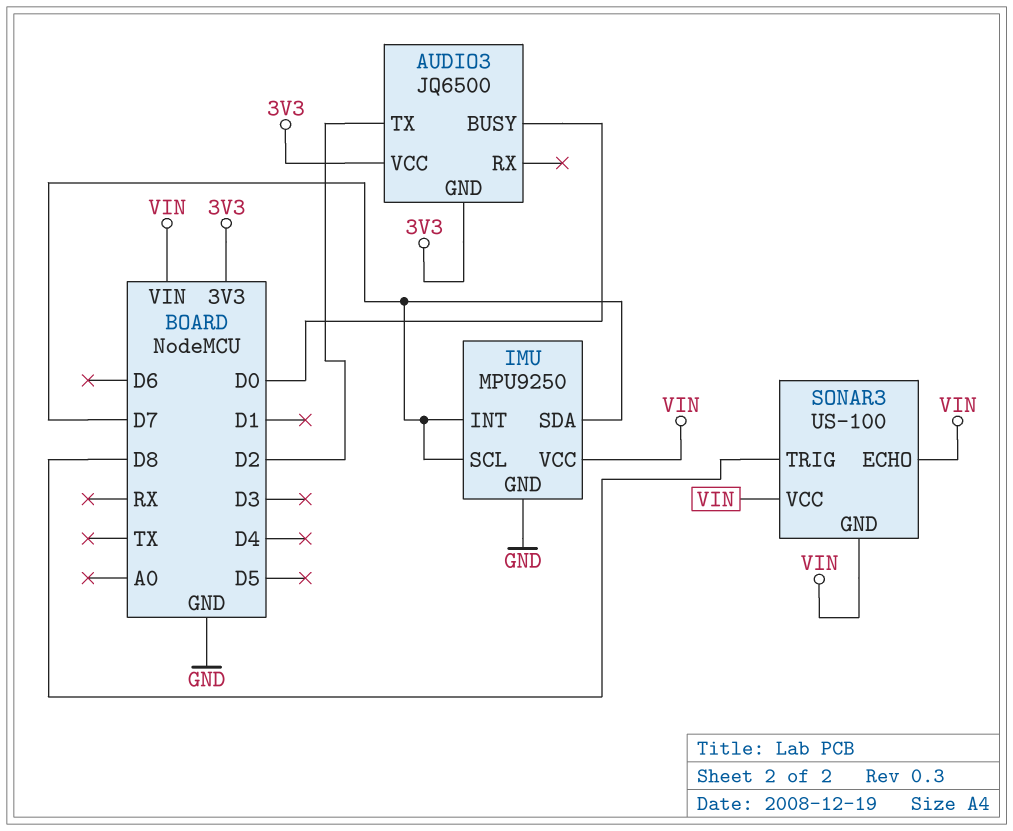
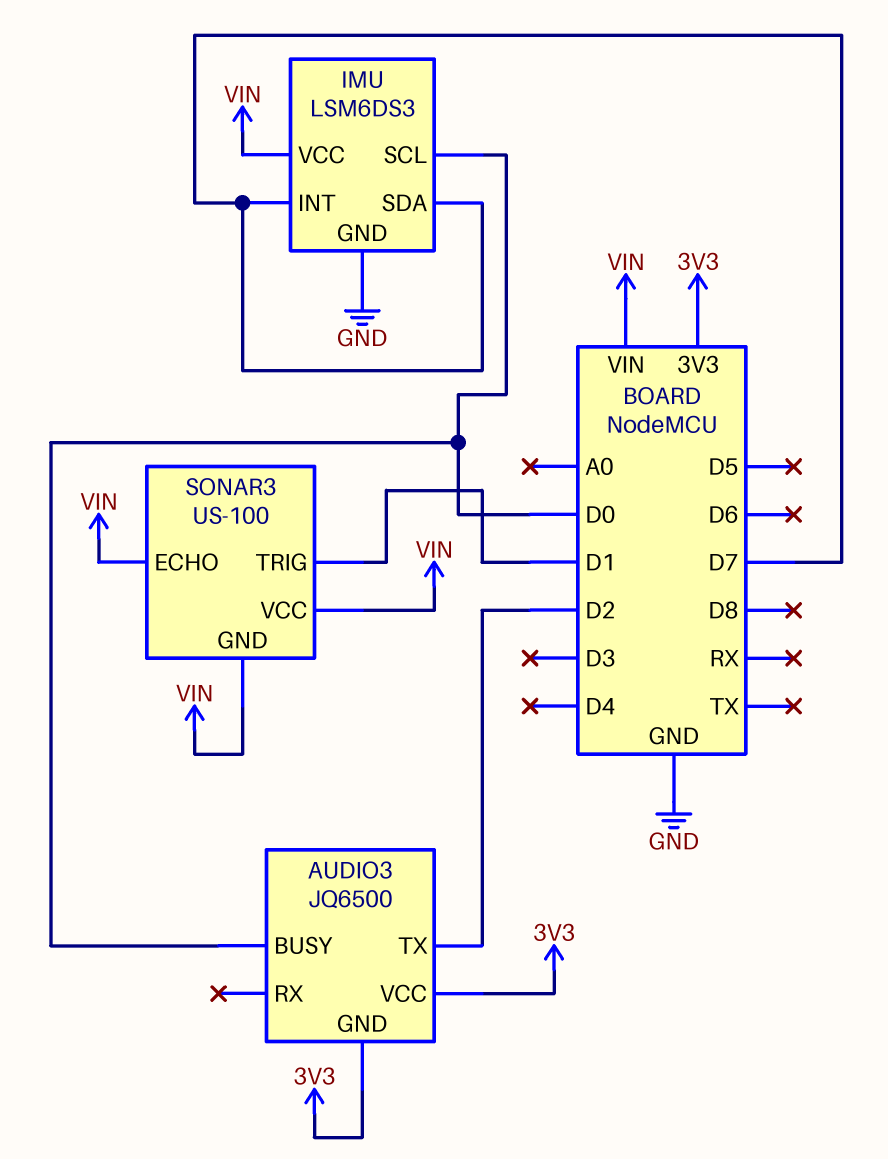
IMU: MPU9250 -> LSM6DS3
IMU pin SCL: D7 -> D0
SONAR3 pin TRIG: D8 -> D1

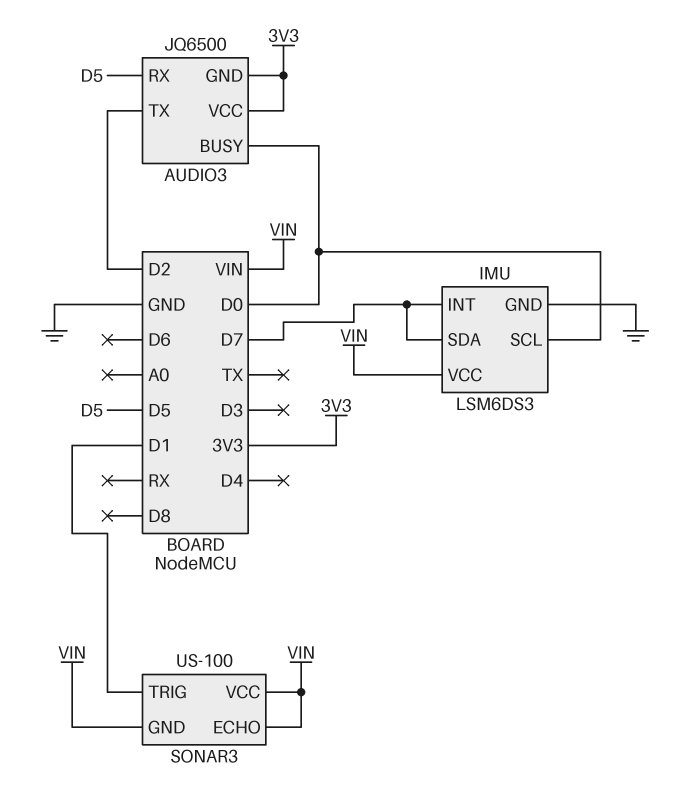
AUDIO3 pin RX: none -> D5

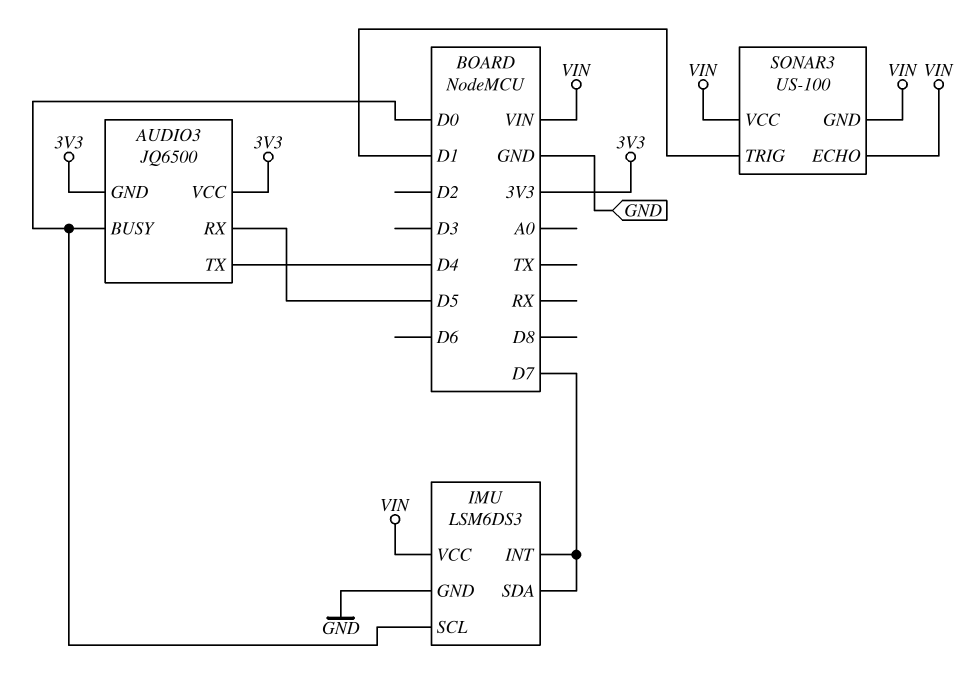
AUDIO3 pin TX: D2 -> D4

